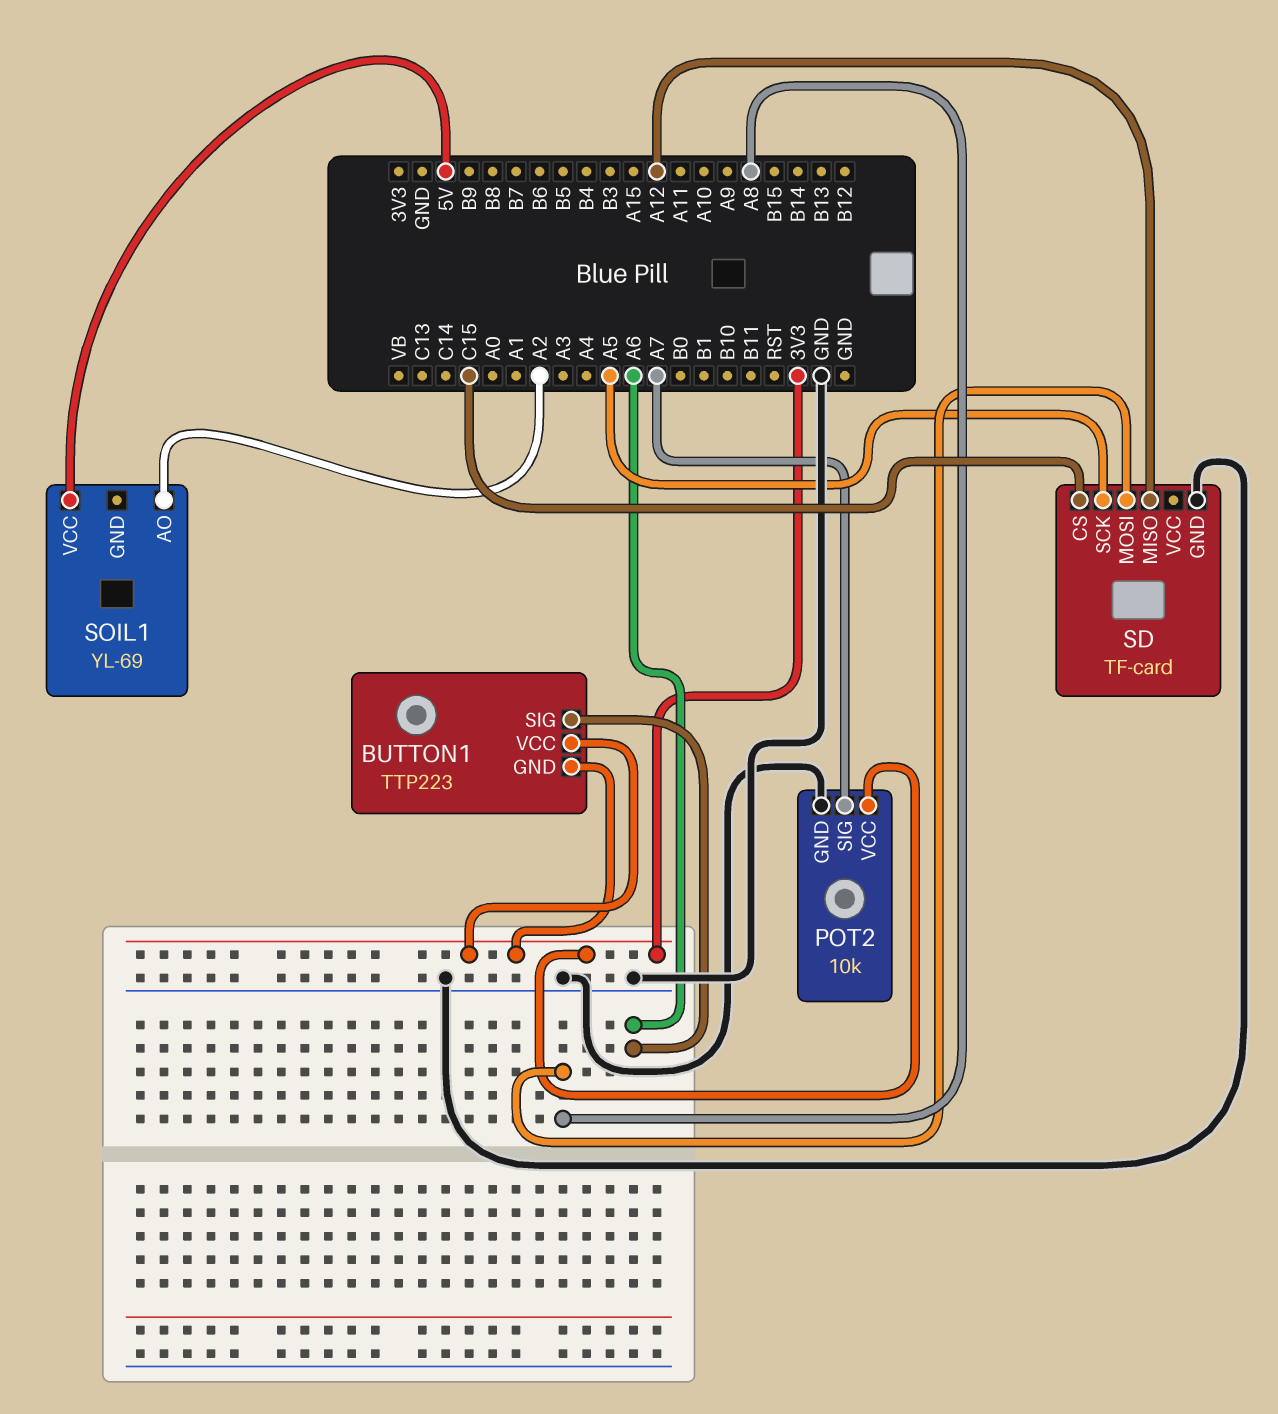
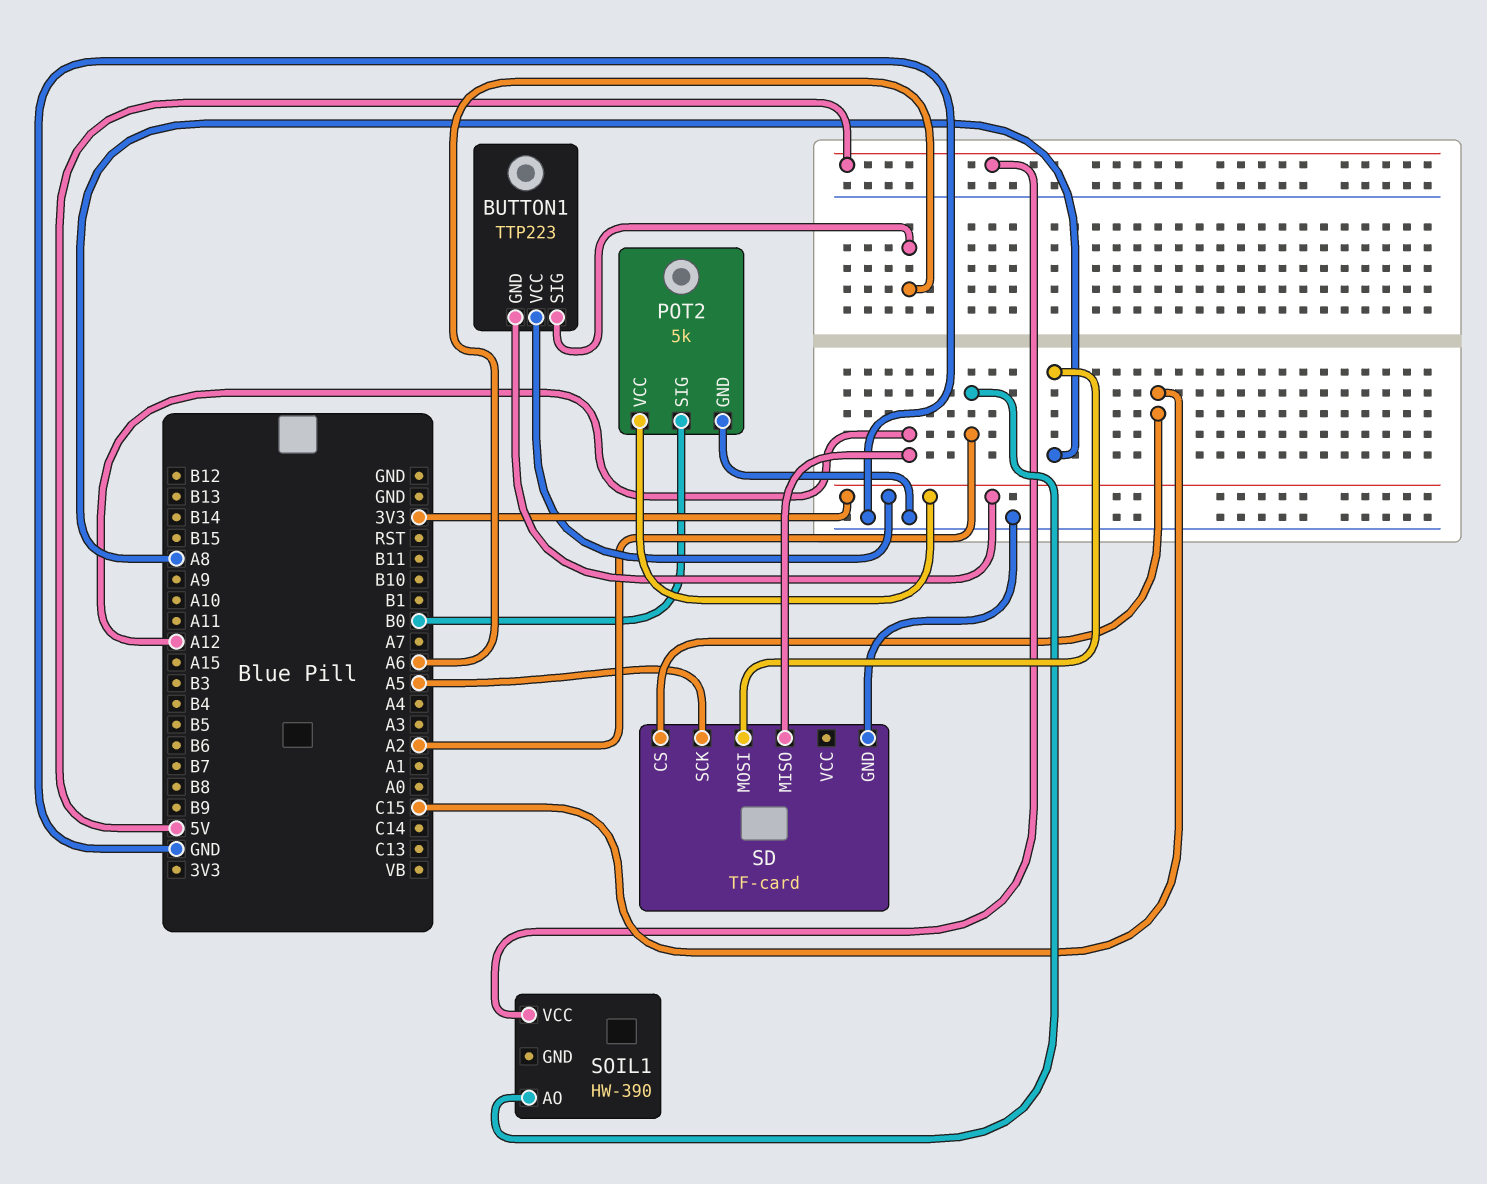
POT2: 10k -> 5k
POT2 pin SIG: A7 -> B0
SOIL1: YL-69 -> HW-390

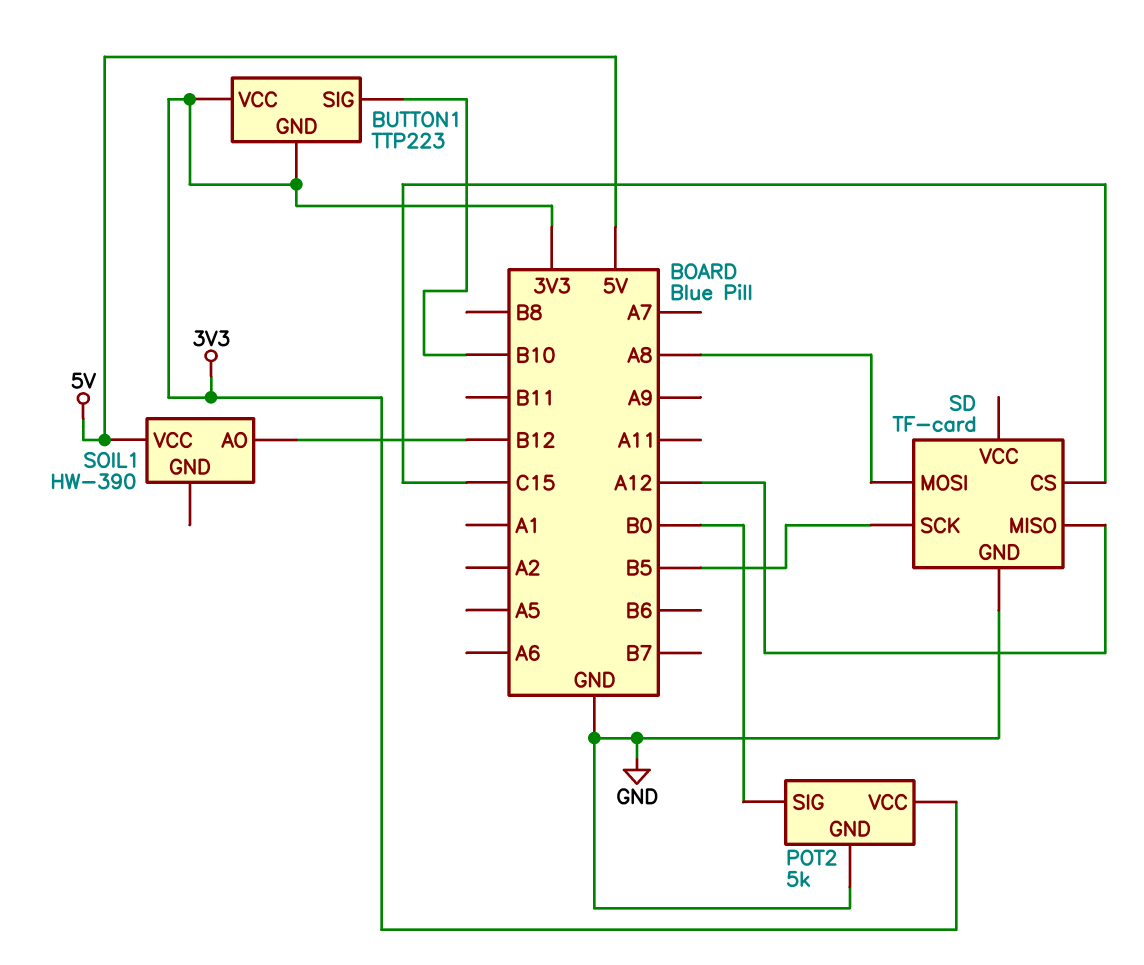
BUTTON1 pin SIG: A6 -> B10
SD pin SCK: A5 -> B5
SOIL1 pin AO: A2 -> B12

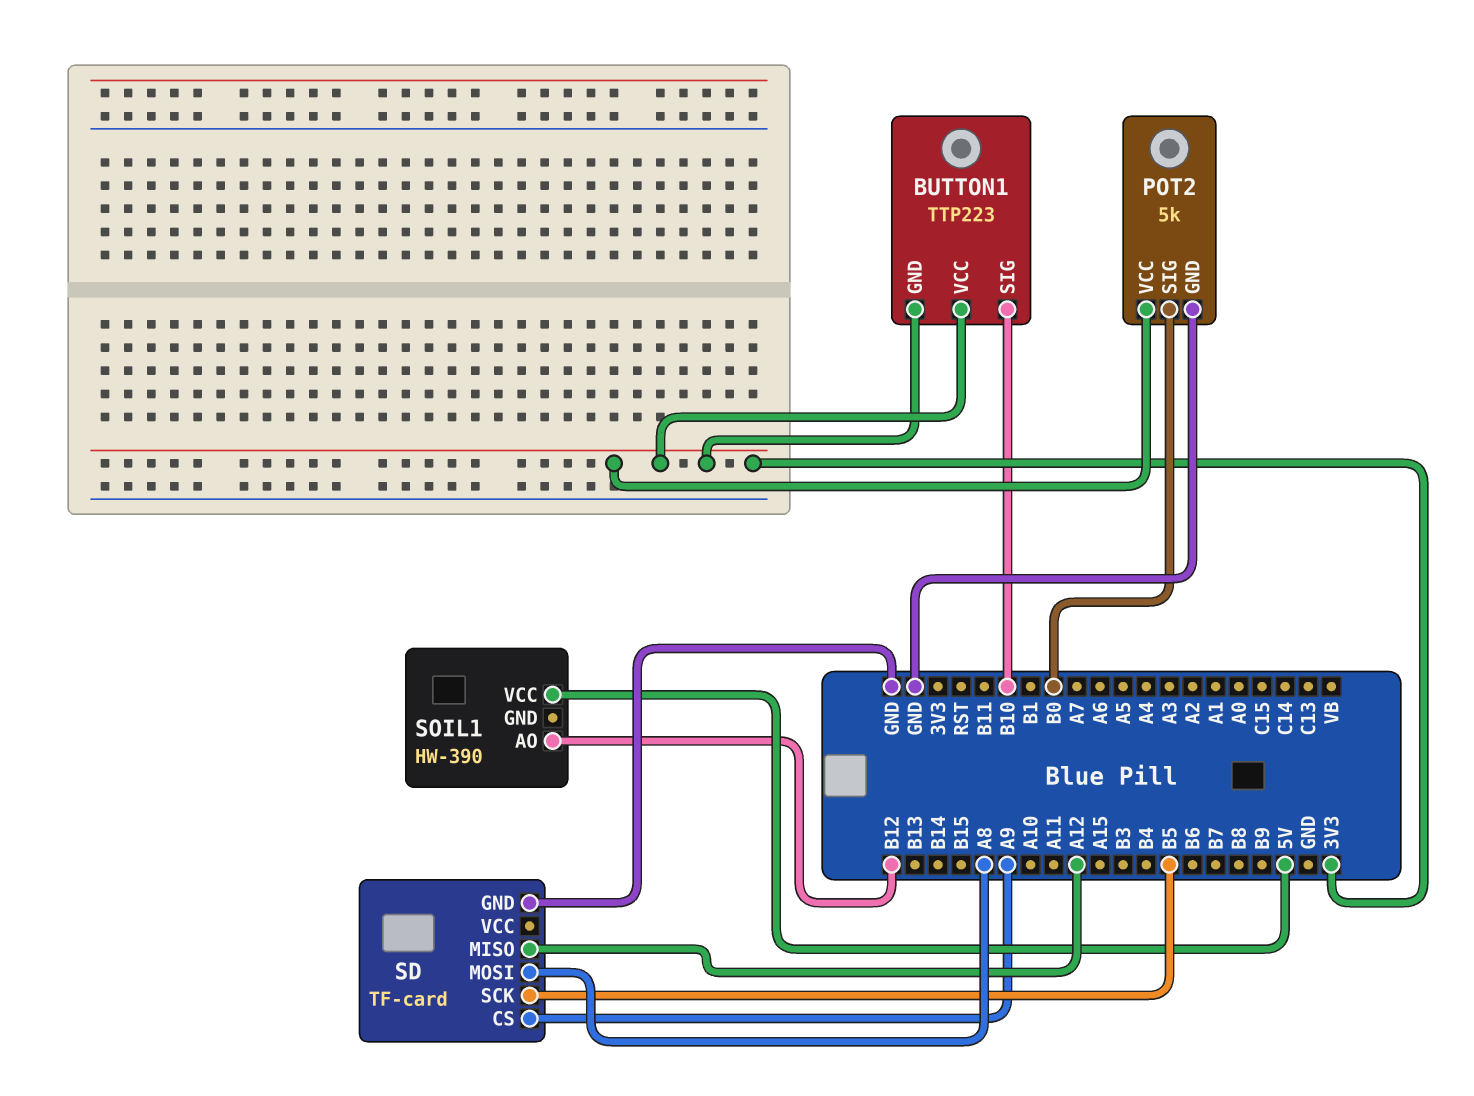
SD pin CS: C15 -> A9

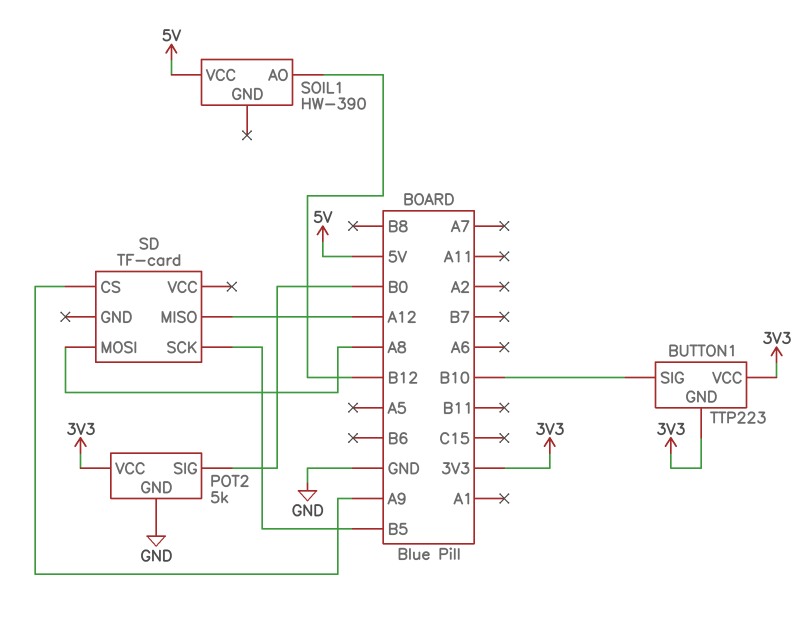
SD pin GND: GND -> none

